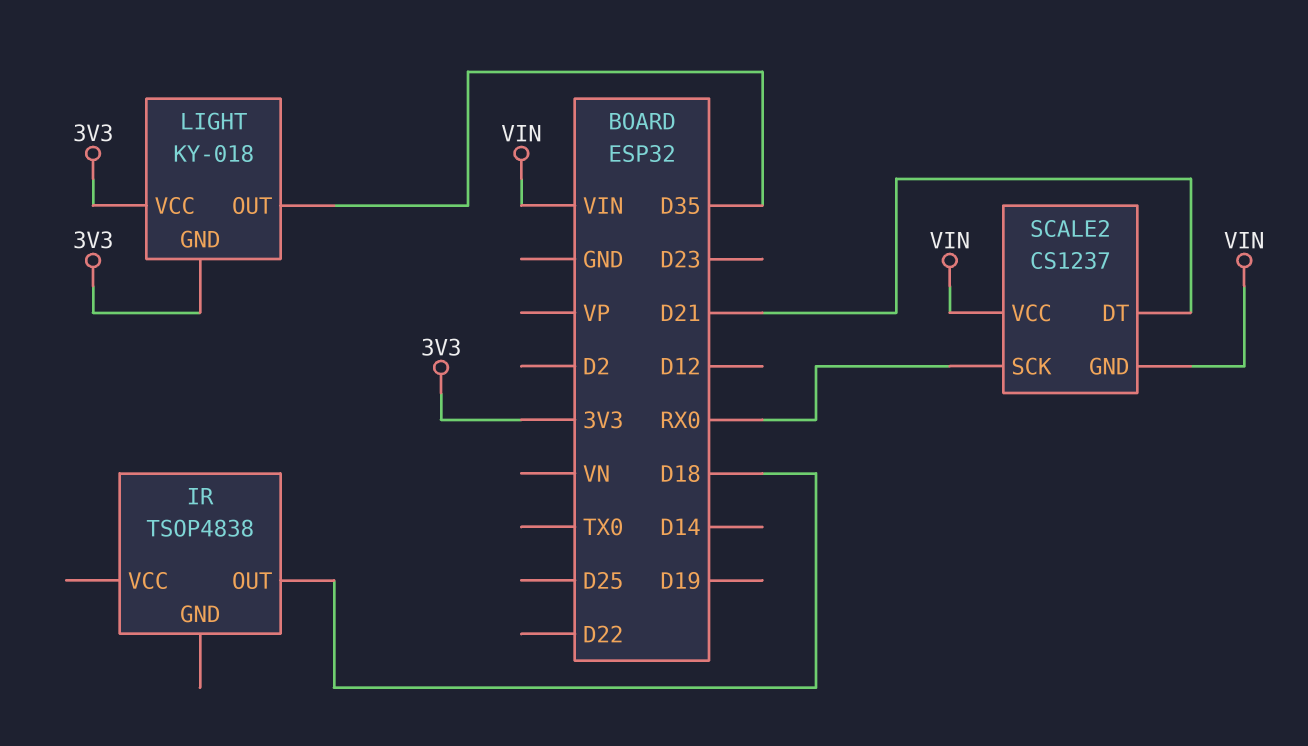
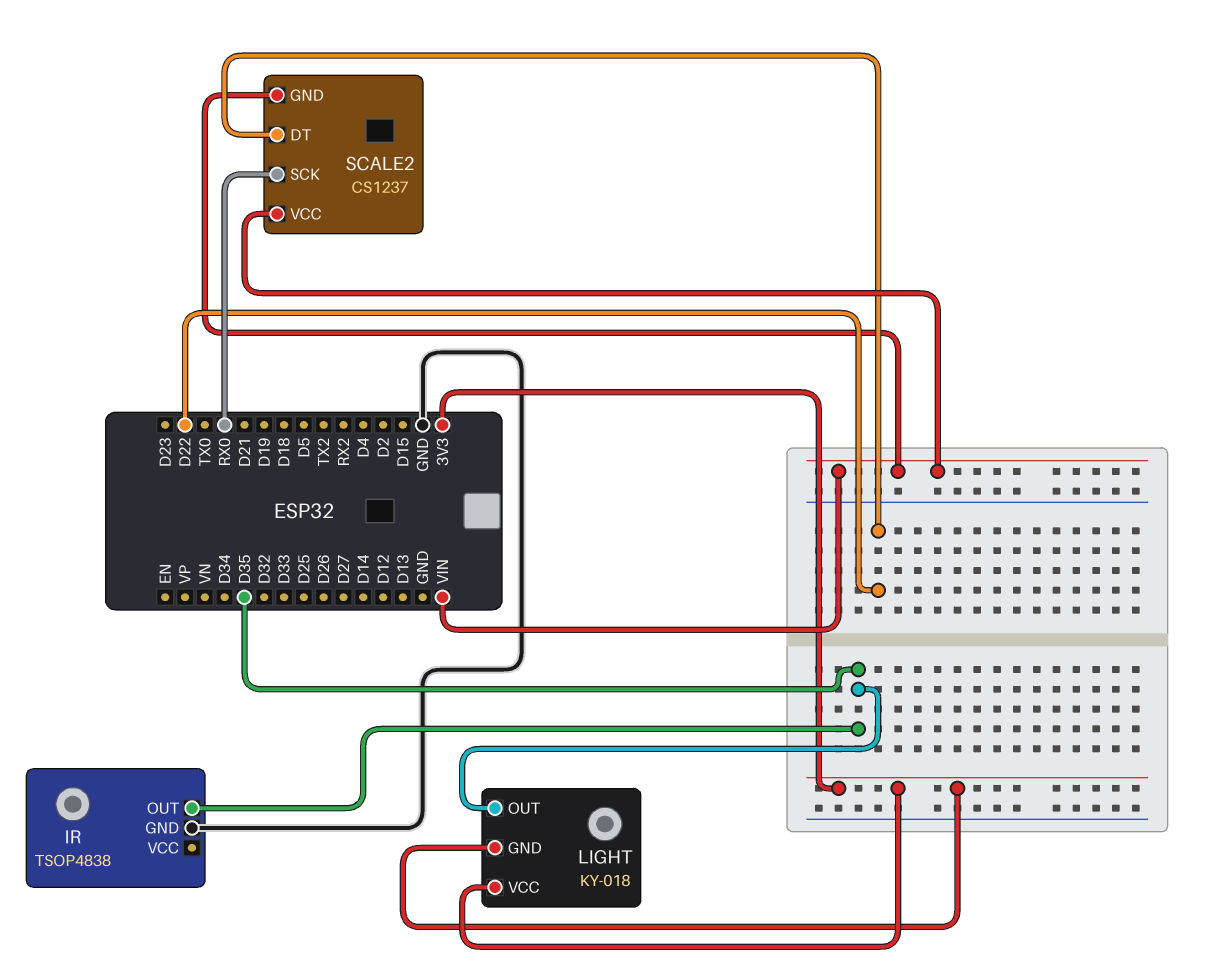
IR pin GND: none -> GND
IR pin OUT: D18 -> D35
SCALE2 pin DT: D21 -> D22

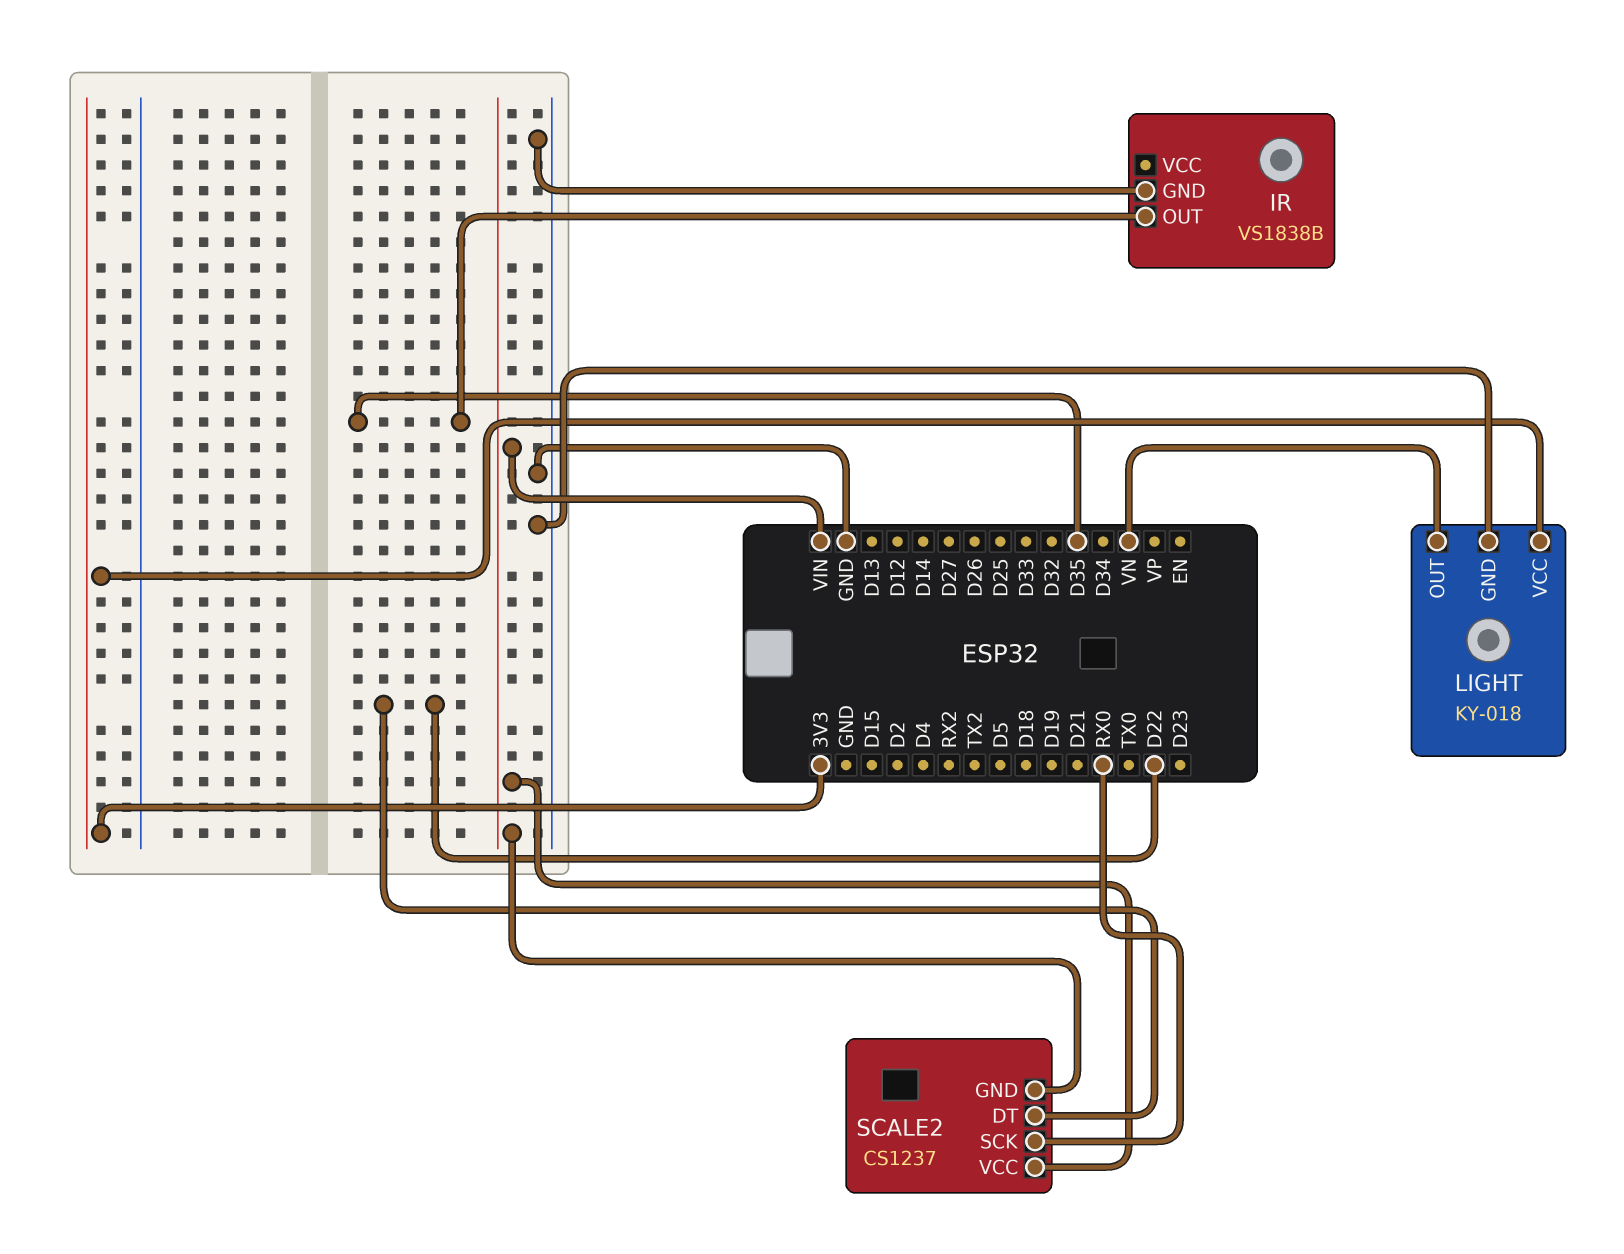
IR: TSOP4838 -> VS1838B
LIGHT pin GND: 3V3 -> GND
LIGHT pin OUT: D35 -> VN

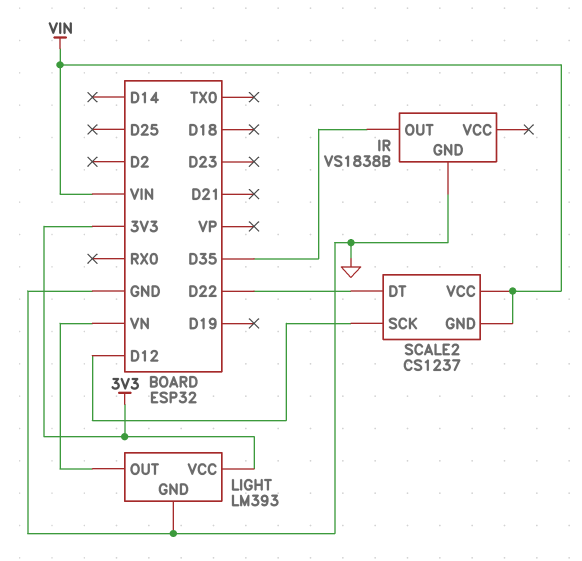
LIGHT: KY-018 -> LM393
SCALE2 pin SCK: RX0 -> D12

